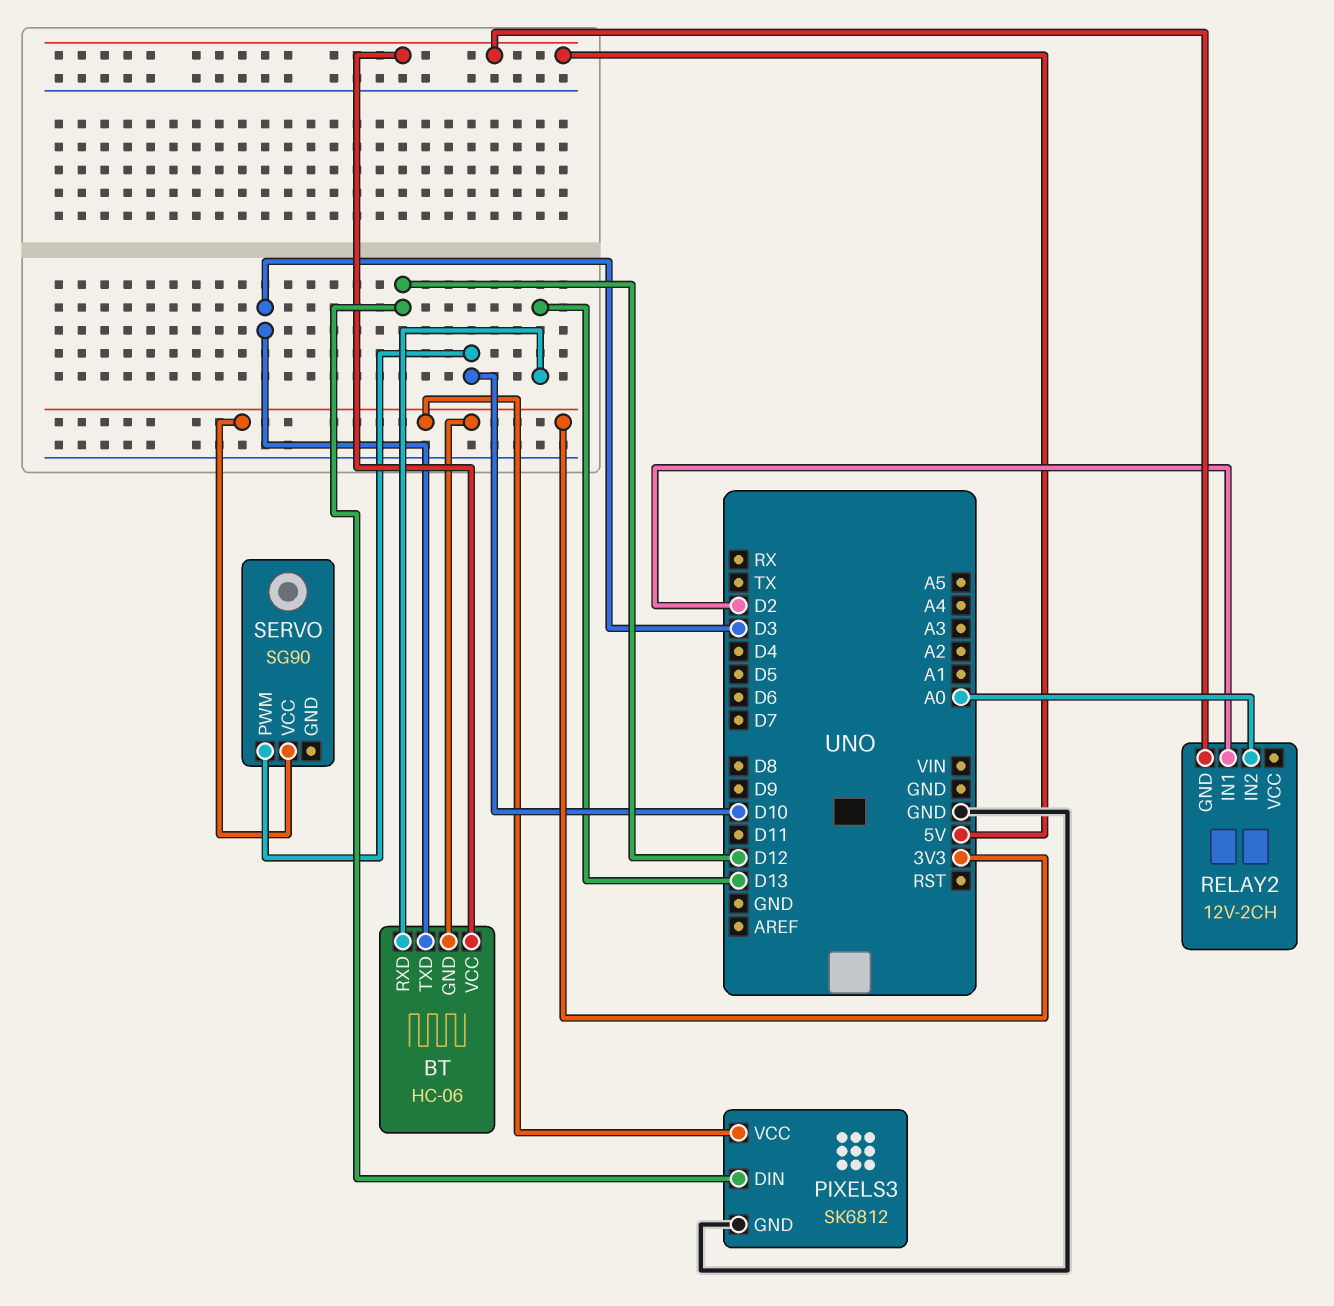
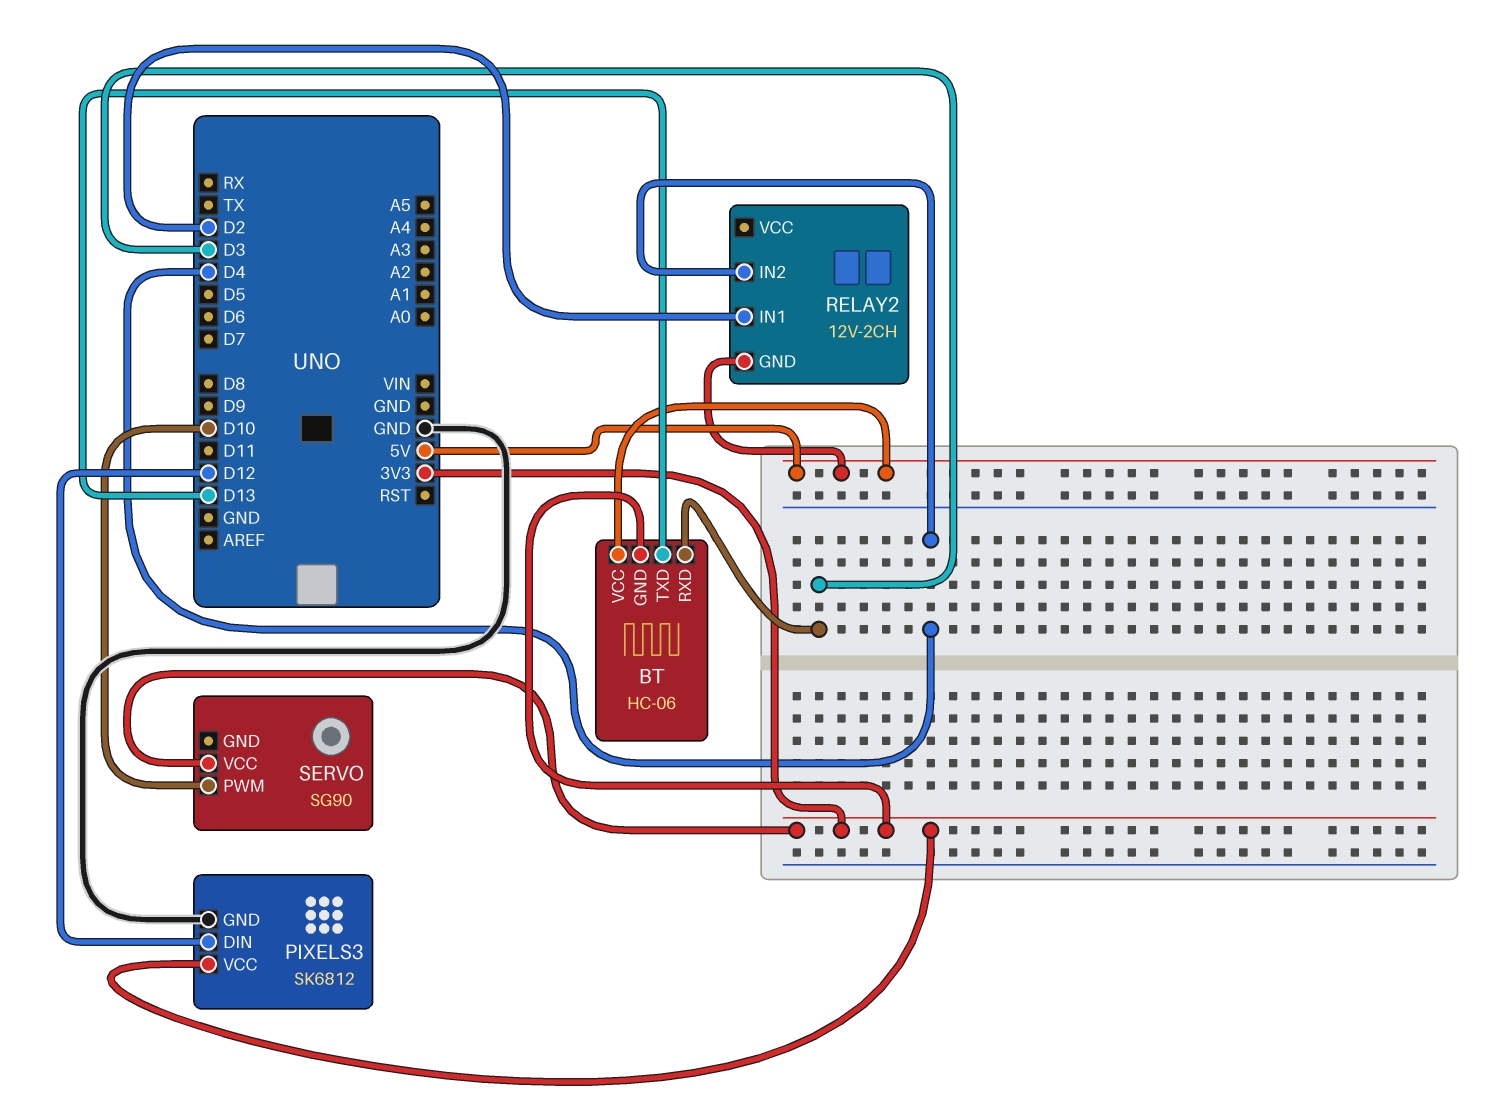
BT pin RXD: D13 -> D3
BT pin TXD: D3 -> D13
RELAY2 pin IN2: A0 -> D4

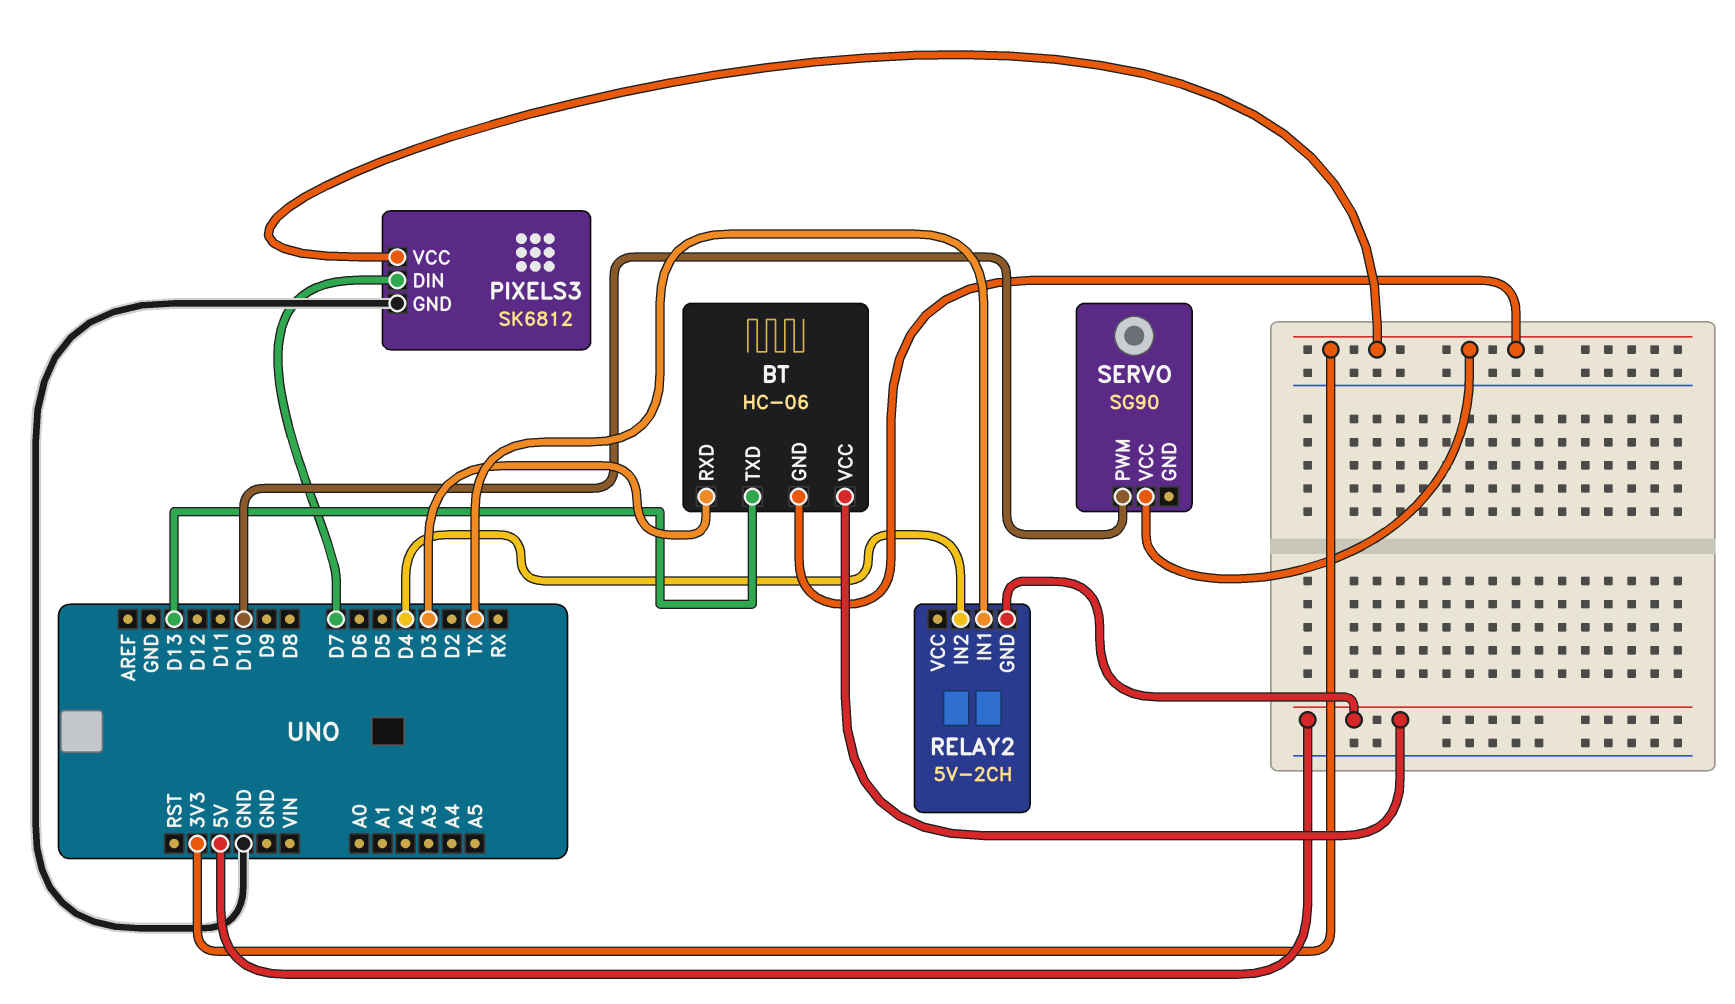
PIXELS3 pin DIN: D12 -> D7
RELAY2: 12V-2CH -> 5V-2CH
RELAY2 pin IN1: D2 -> TX

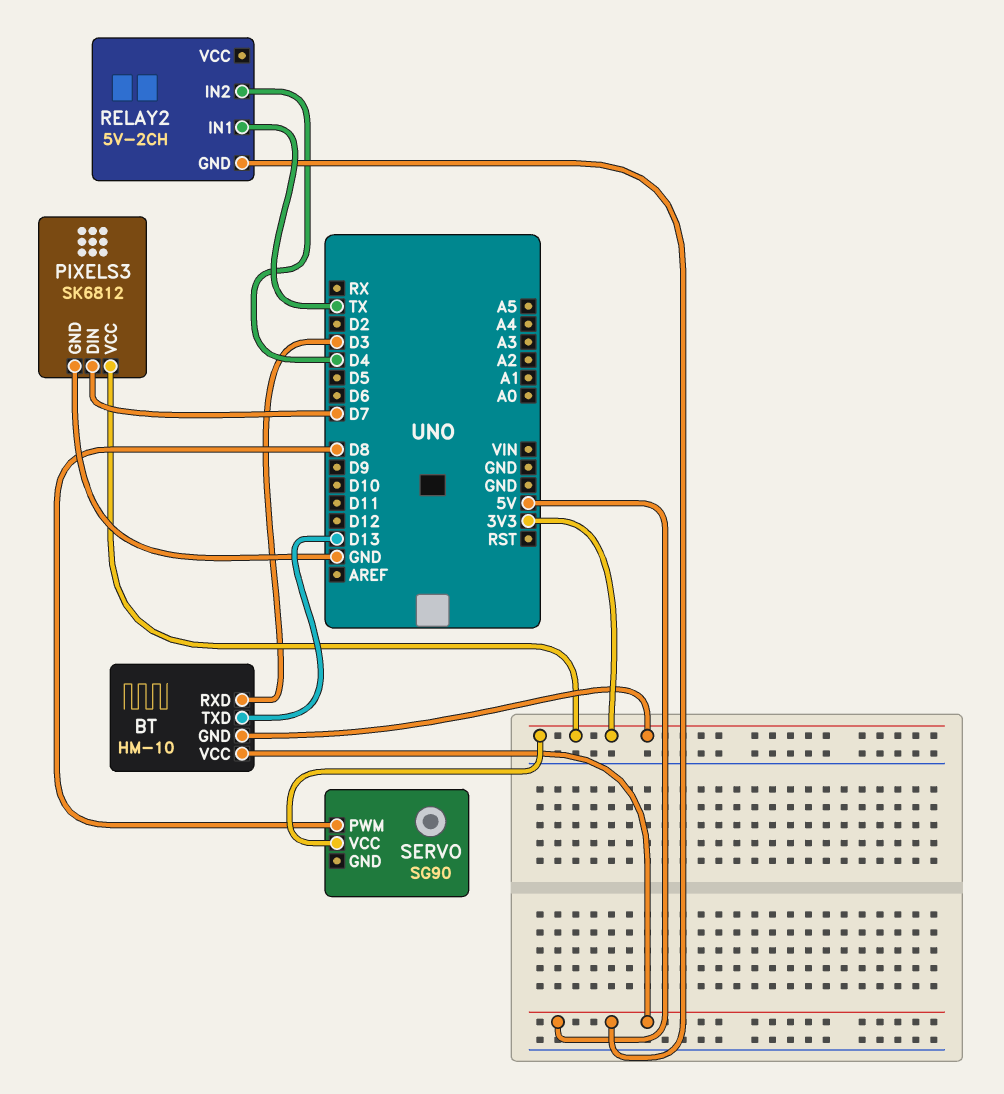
BT: HC-06 -> HM-10
SERVO pin PWM: D10 -> D8

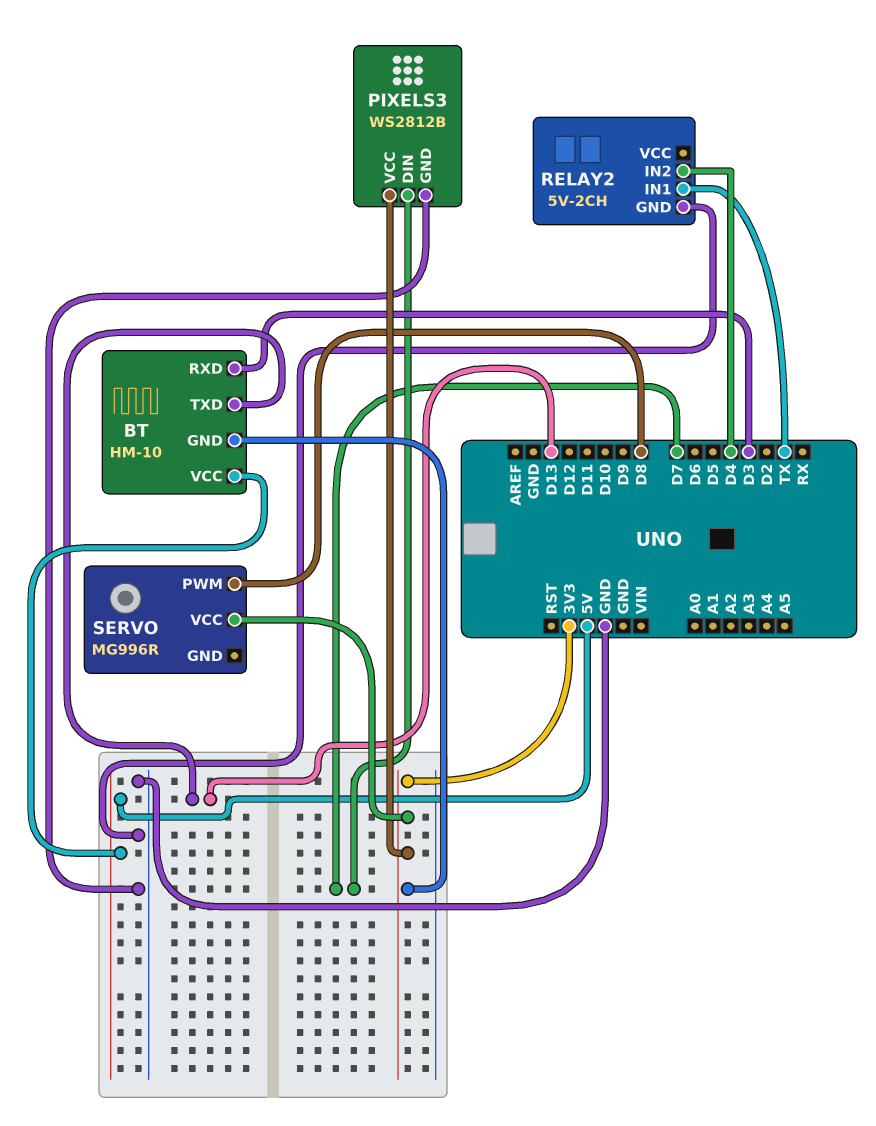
PIXELS3: SK6812 -> WS2812B
RELAY2 pin GND: 5V -> GND
SERVO: SG90 -> MG996R

